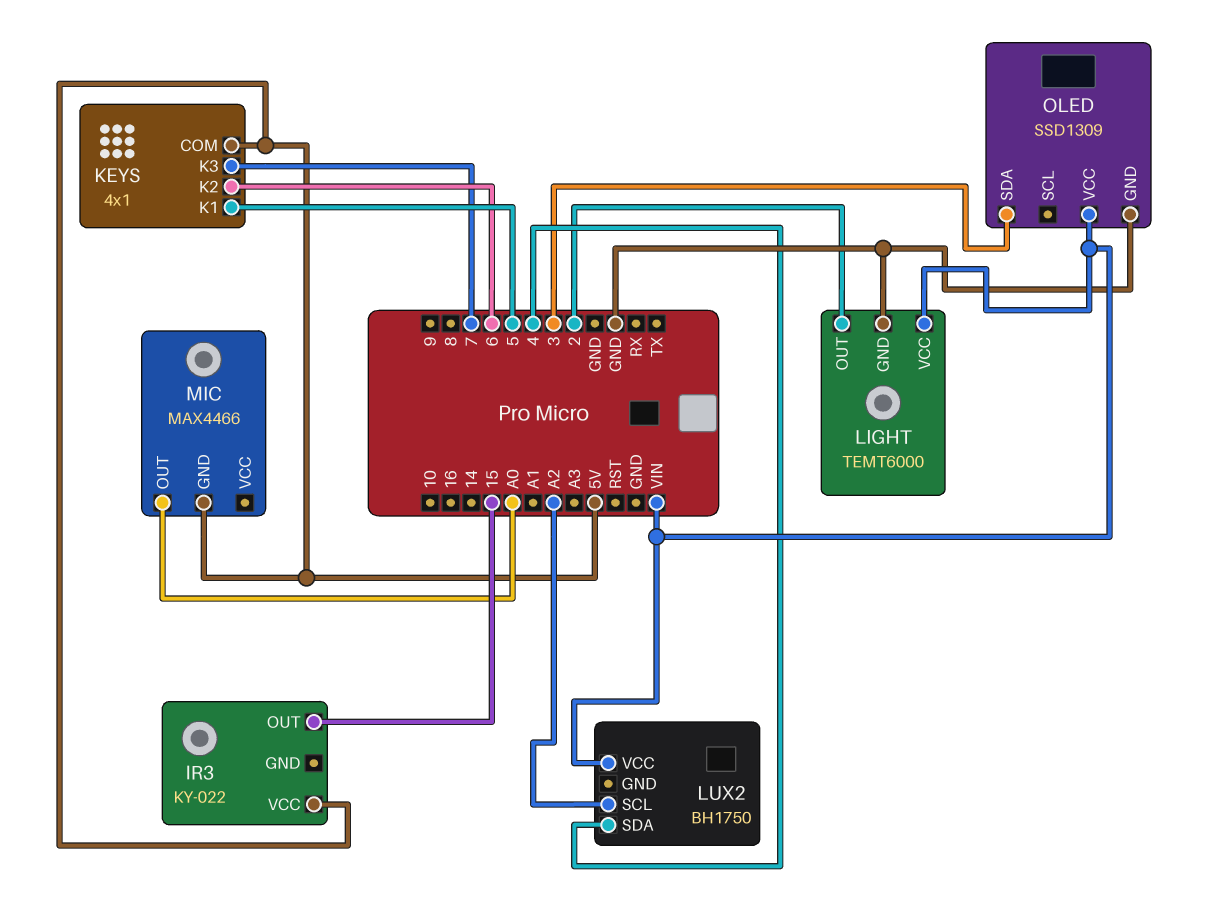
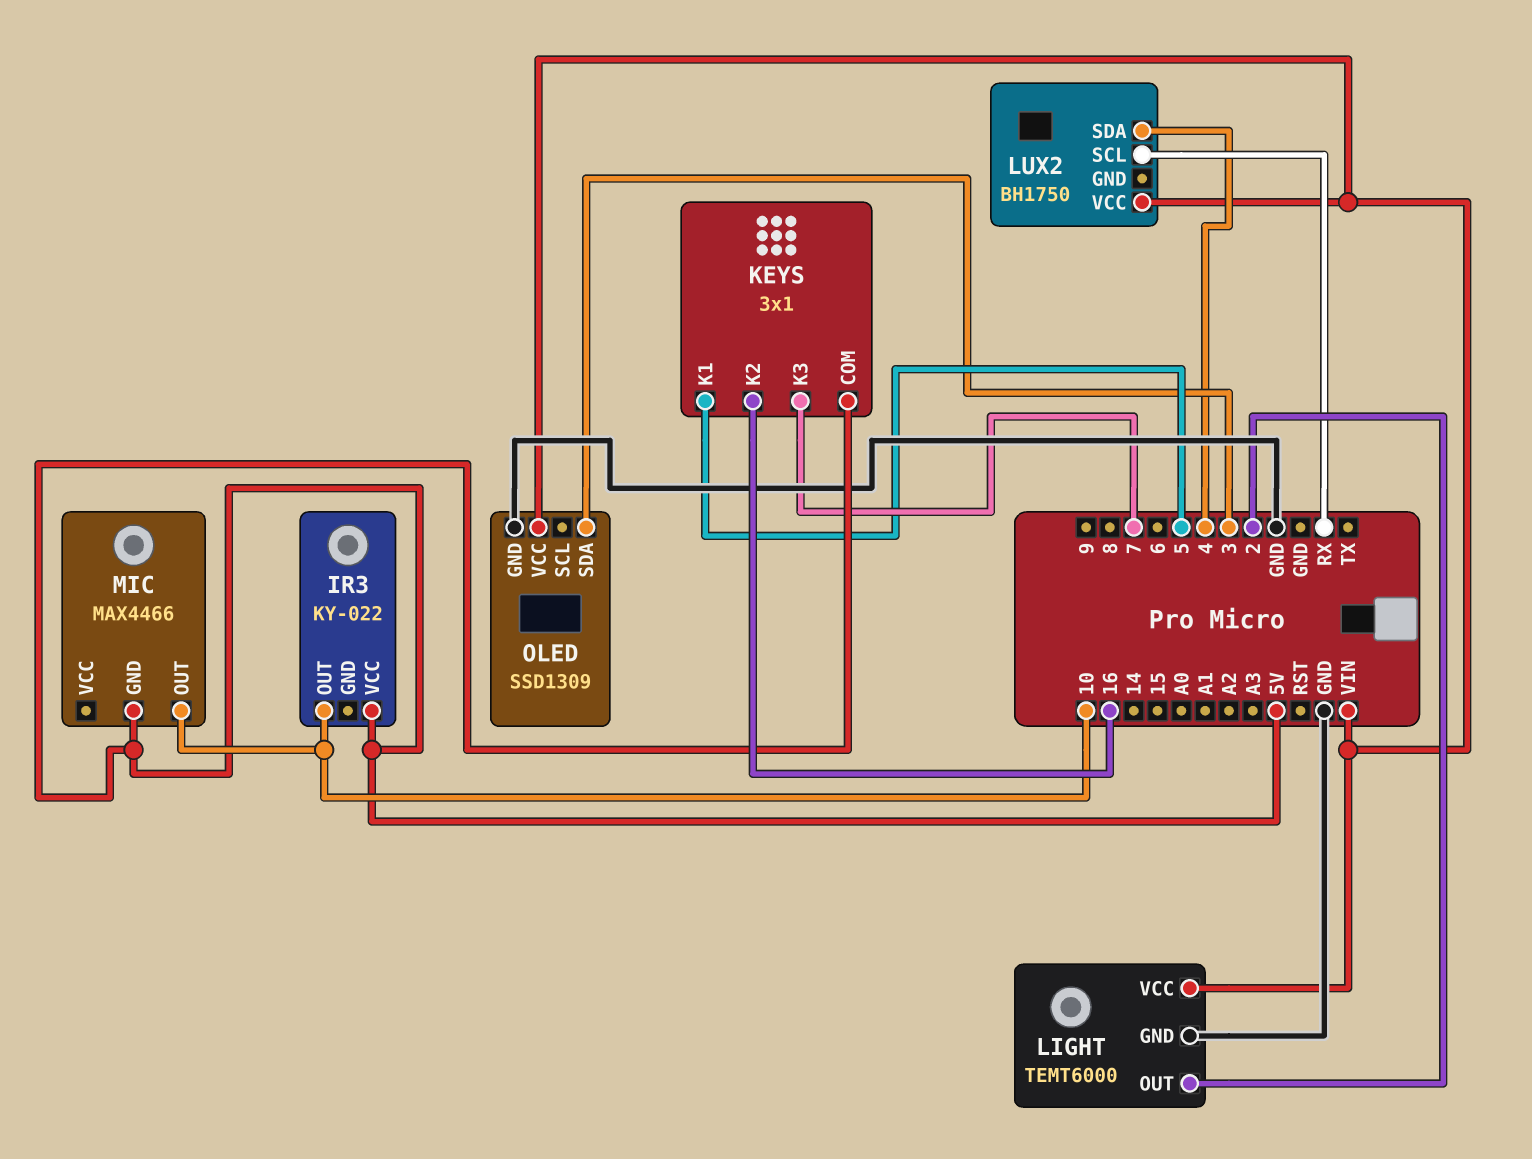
IR3 pin OUT: 15 -> 10
KEYS: 4x1 -> 3x1
KEYS pin K2: 6 -> 16
LUX2 pin SCL: A2 -> RX
MIC pin OUT: A0 -> 10

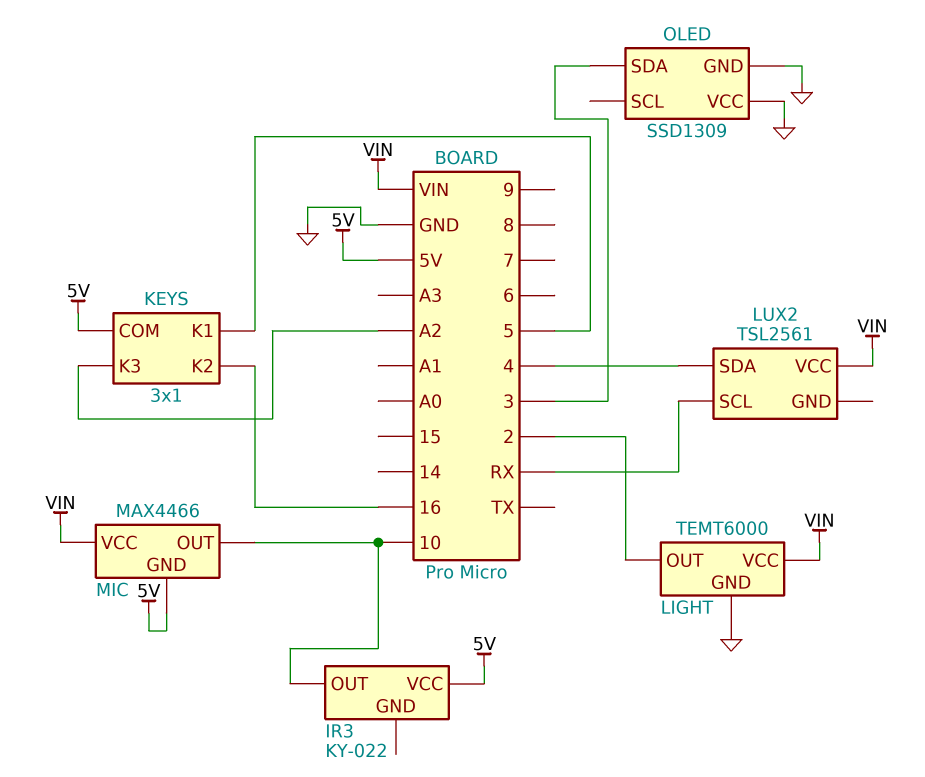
KEYS pin K3: 7 -> A2
LUX2: BH1750 -> TSL2561
MIC pin VCC: none -> VIN
OLED pin VCC: VIN -> GND

